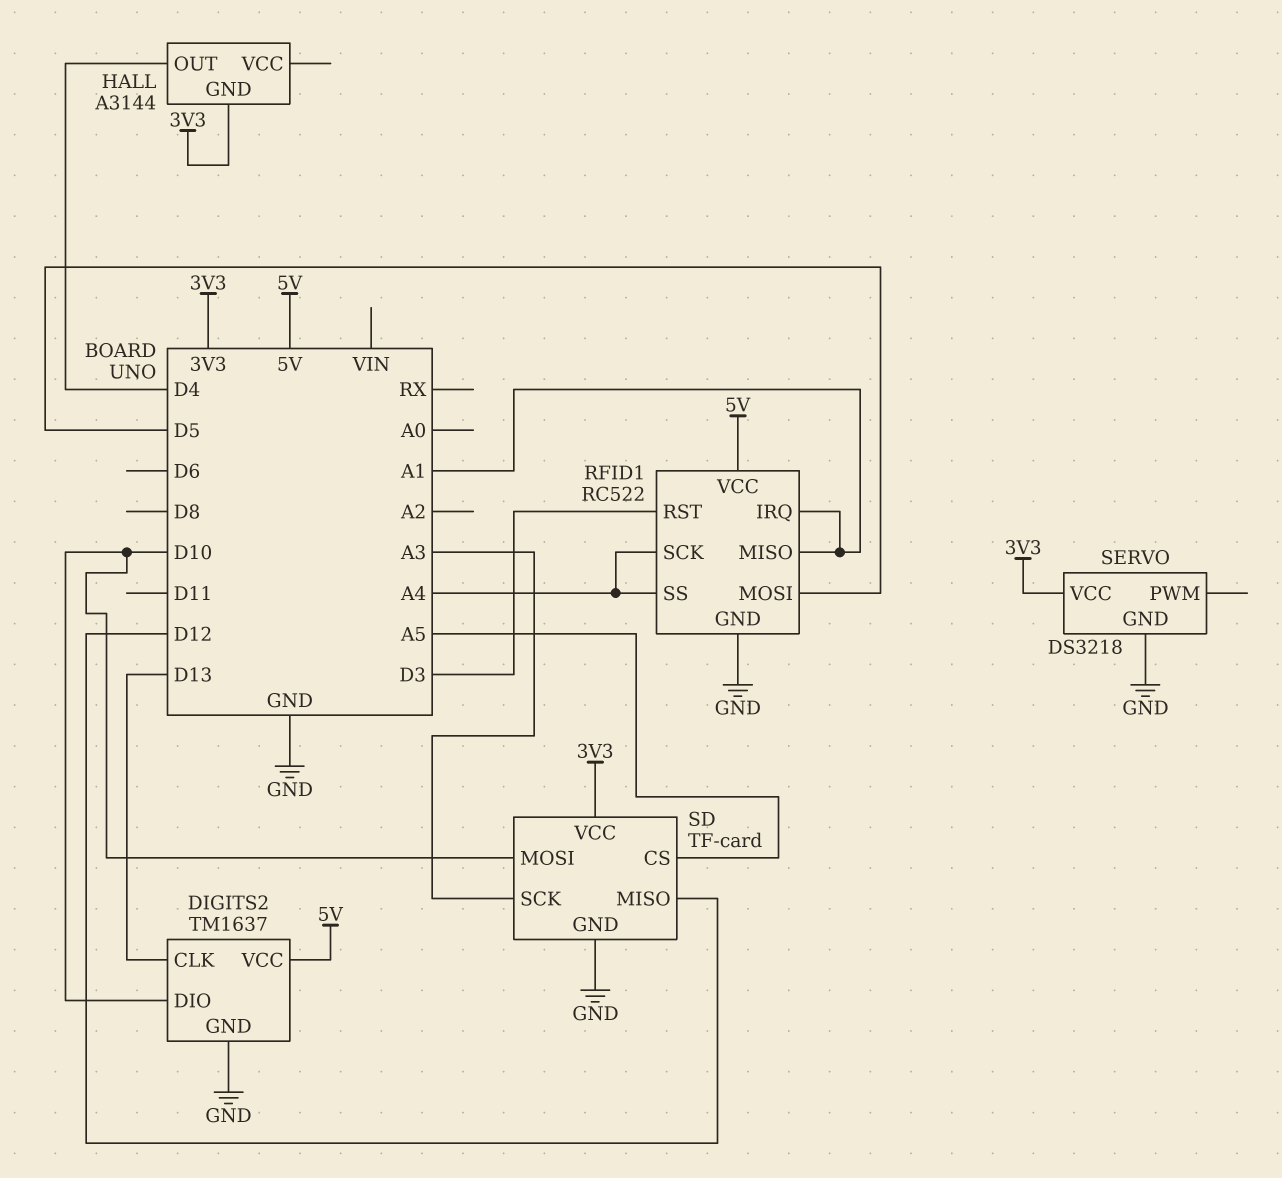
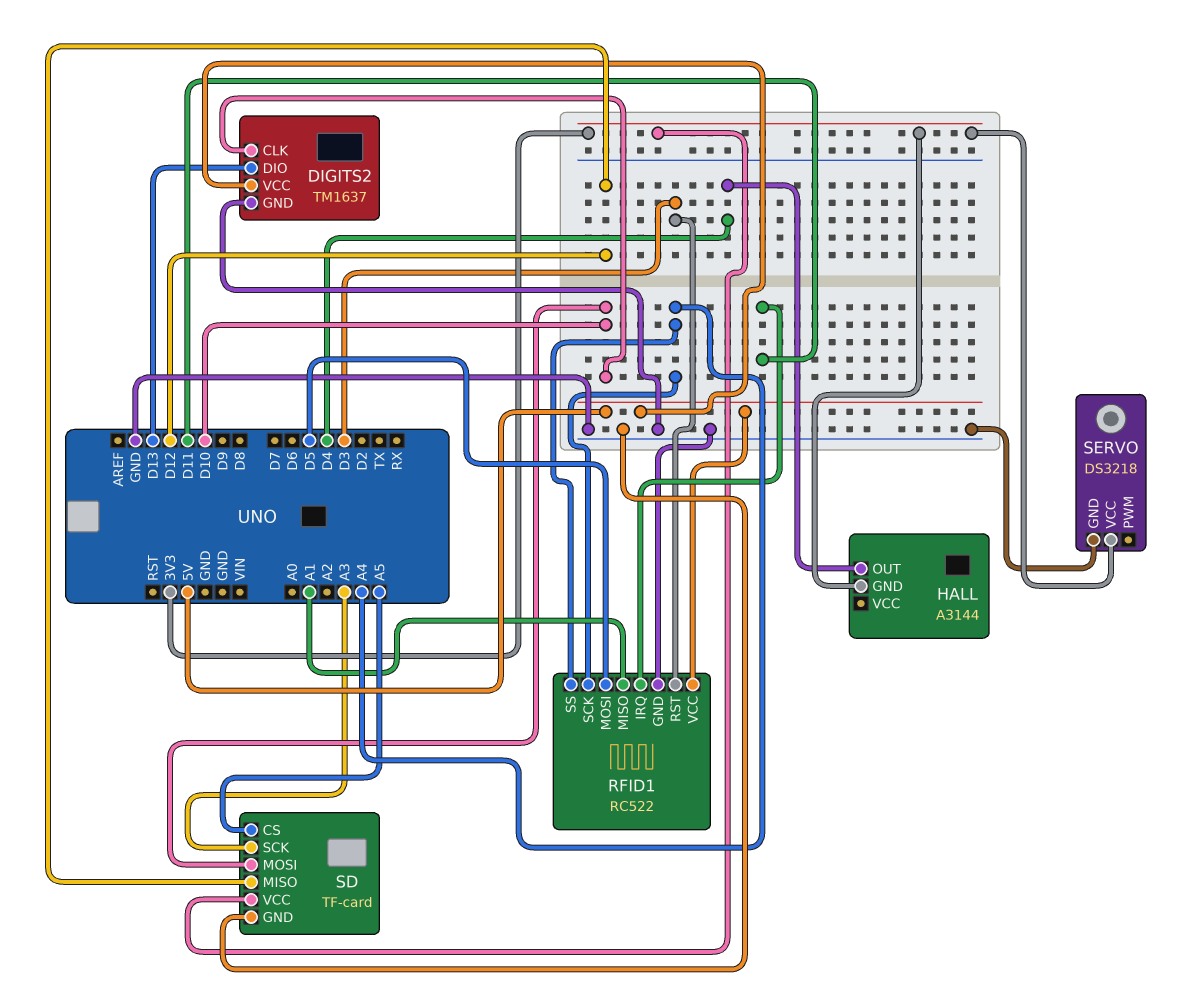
DIGITS2 pin CLK: D13 -> D10
DIGITS2 pin DIO: D10 -> D13
RFID1 pin IRQ: A1 -> D11

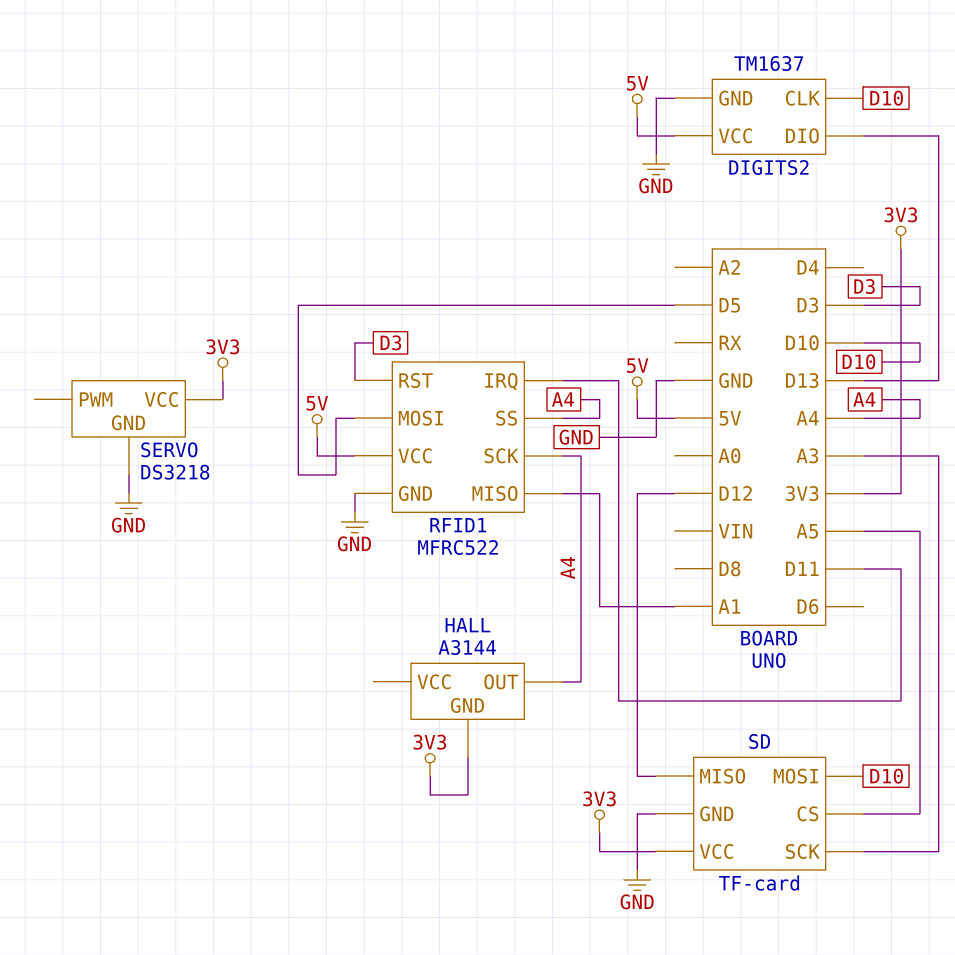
HALL pin OUT: D4 -> A4
RFID1: RC522 -> MFRC522

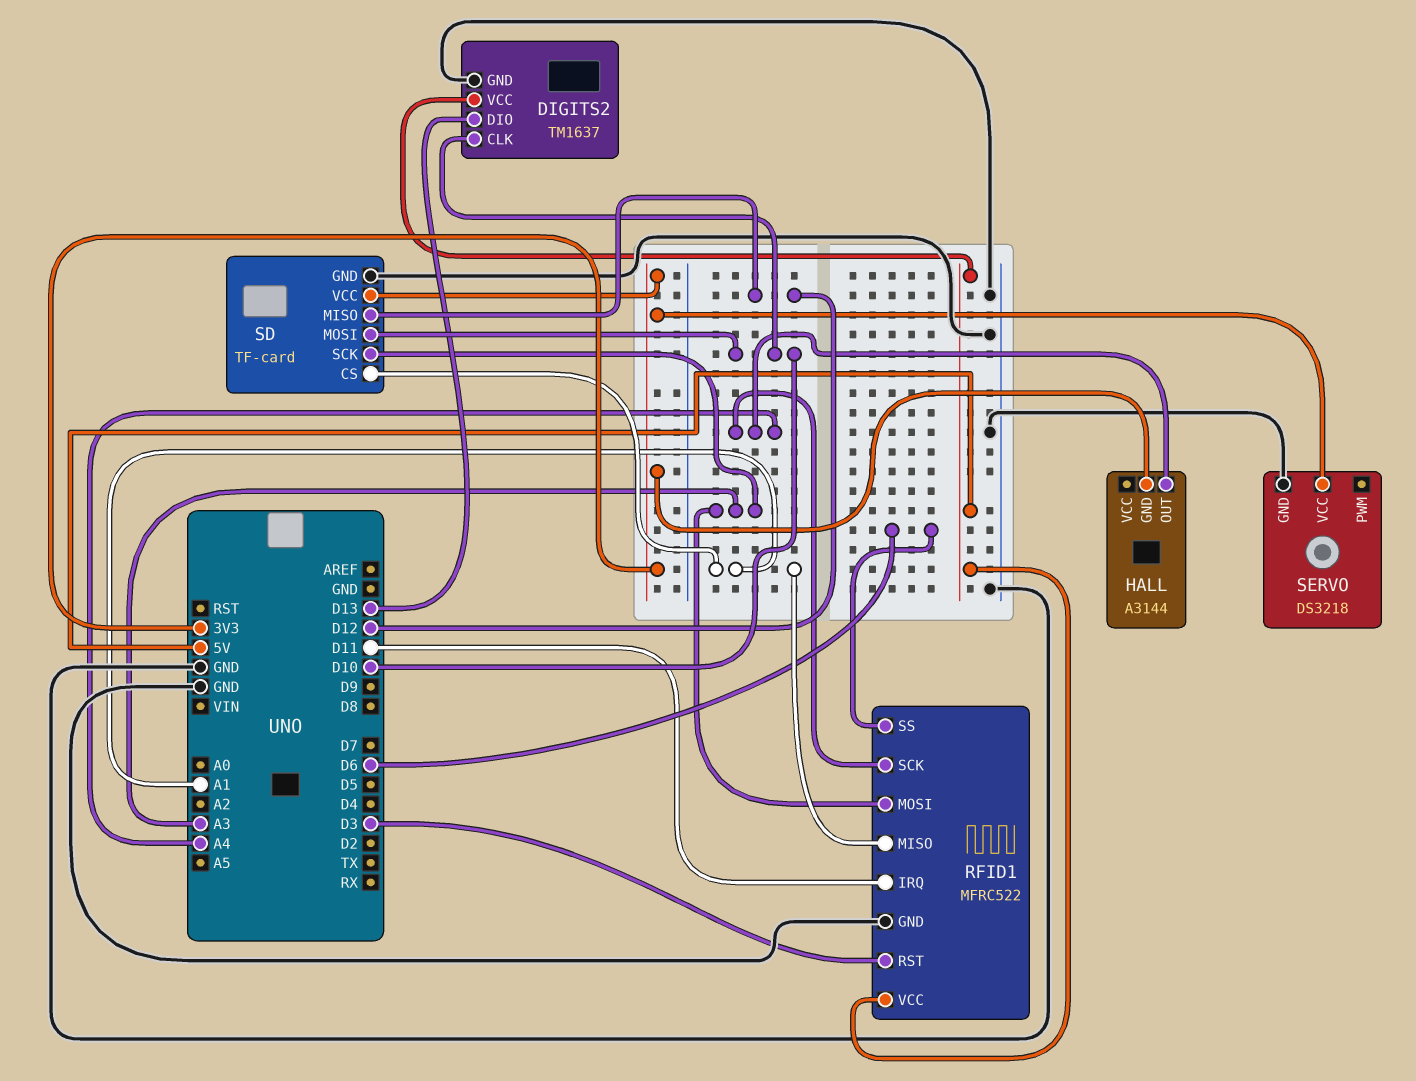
RFID1 pin MOSI: D5 -> A3
RFID1 pin SS: A4 -> D6
SD pin CS: A5 -> A1

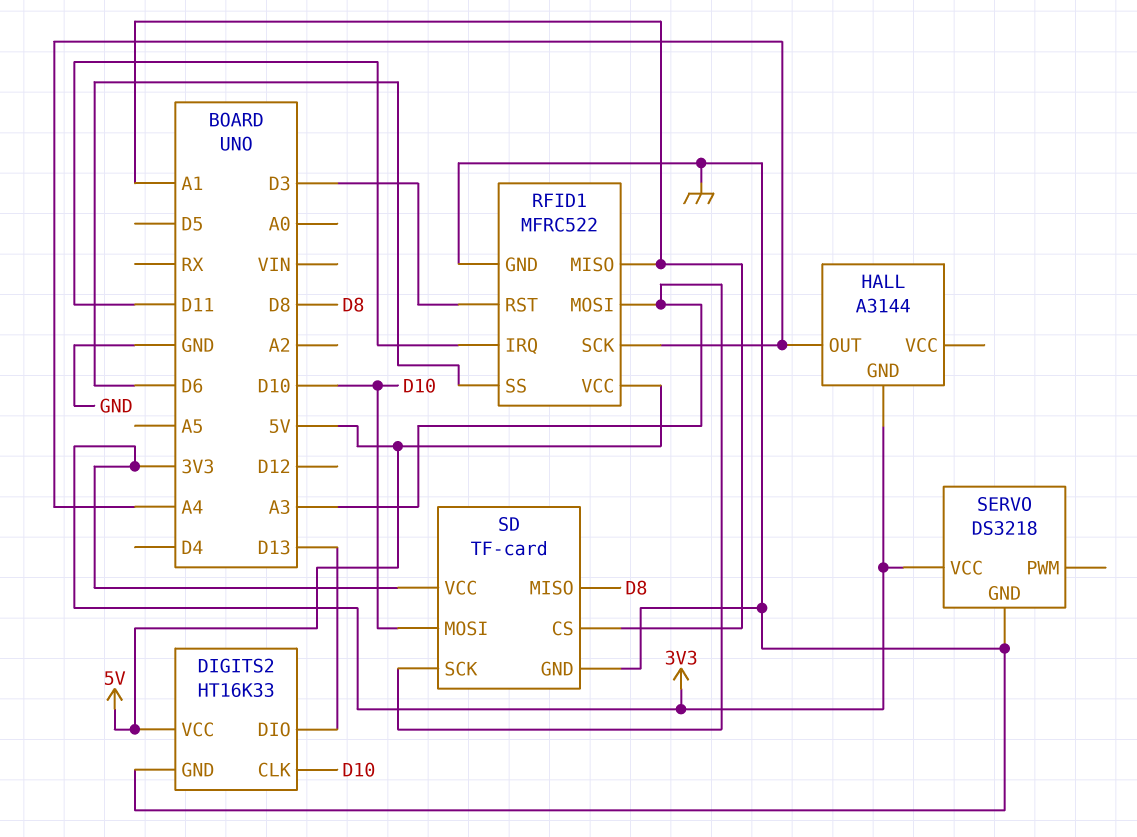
DIGITS2: TM1637 -> HT16K33
SD pin MISO: D12 -> D8

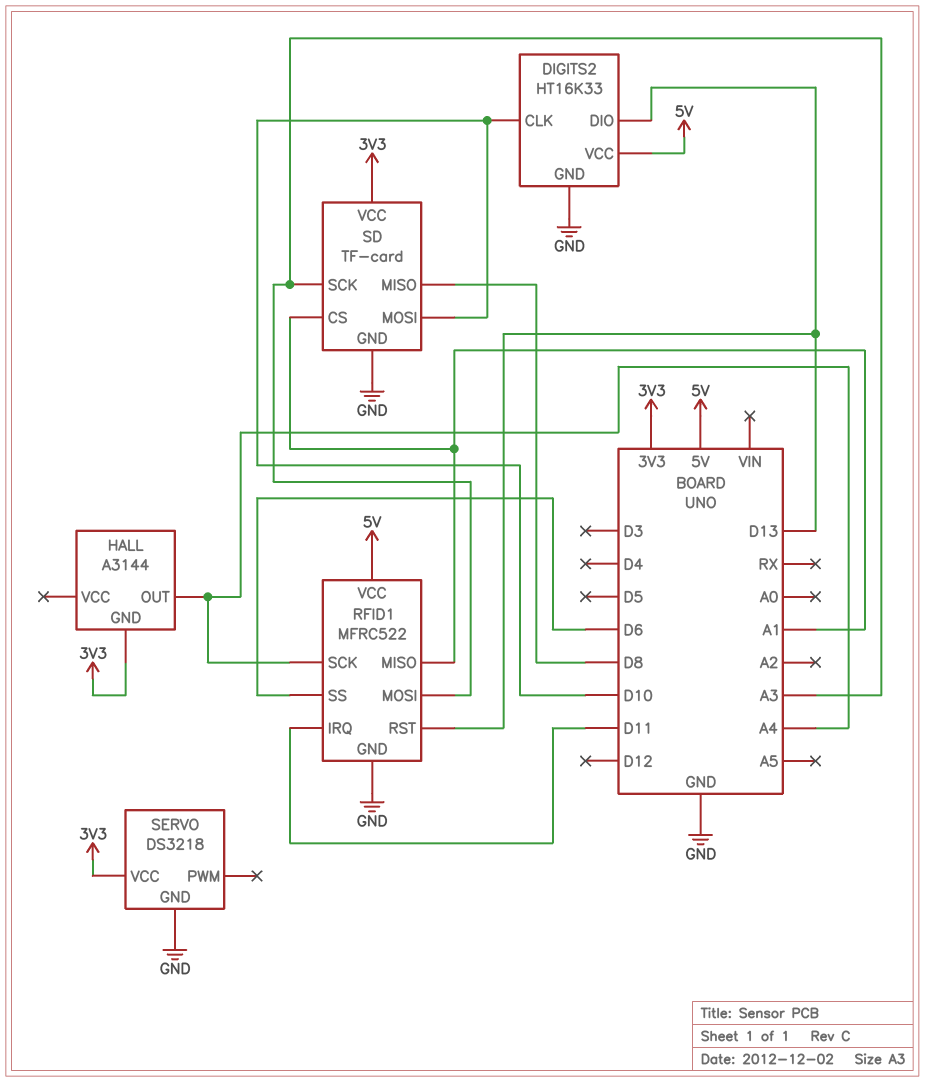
RFID1 pin RST: D3 -> D13

